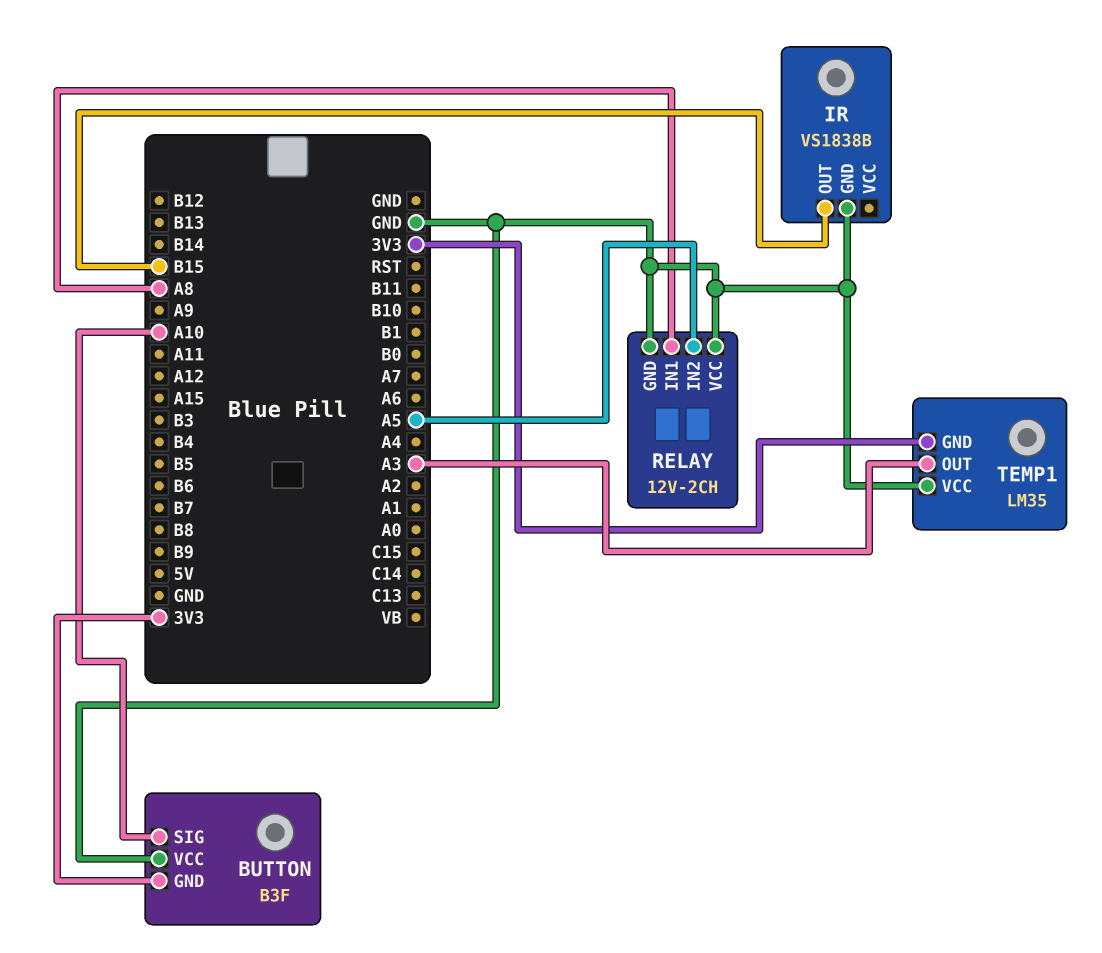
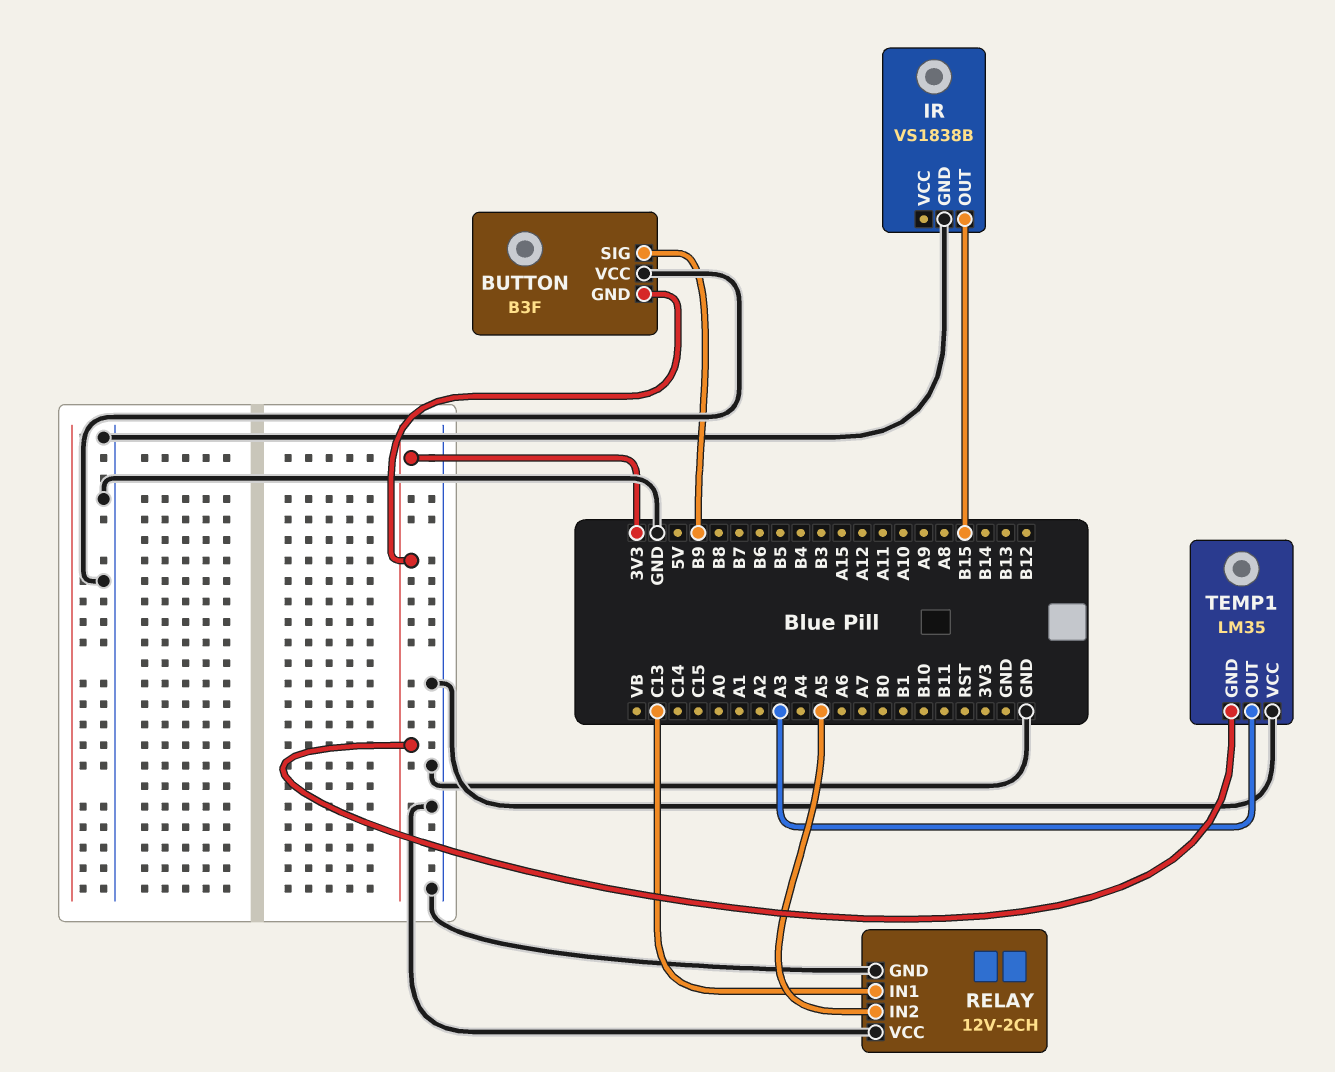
BUTTON pin SIG: A10 -> B9
RELAY pin IN1: A8 -> C13

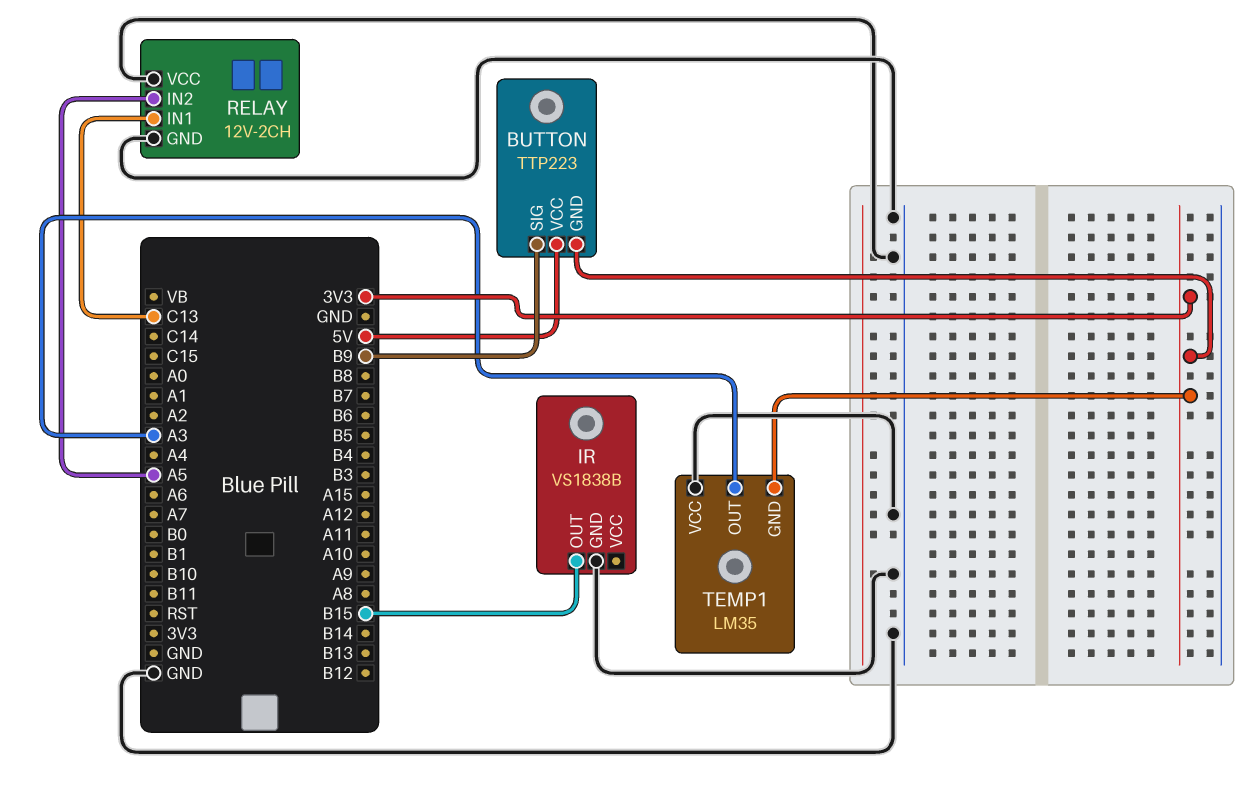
BUTTON: B3F -> TTP223
BUTTON pin VCC: GND -> 5V

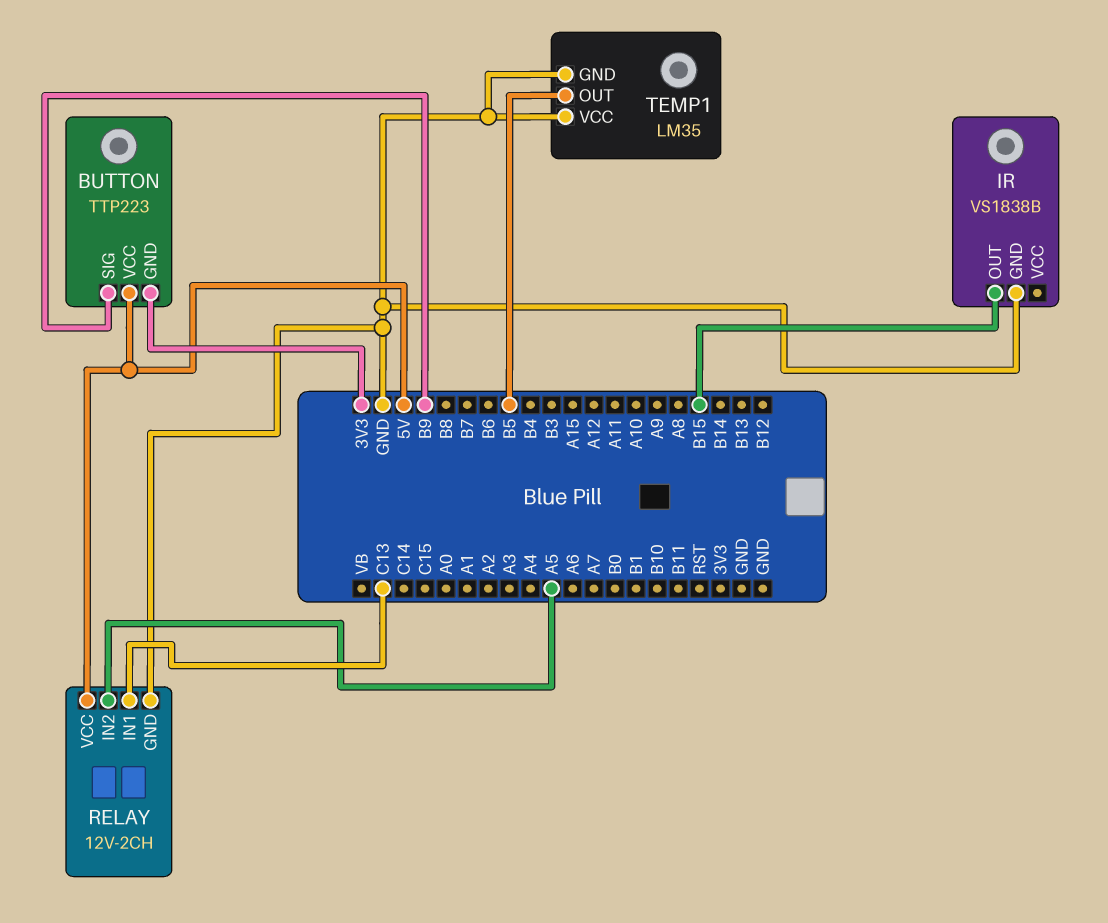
RELAY pin VCC: GND -> 5V
TEMP1 pin GND: 3V3 -> GND
TEMP1 pin OUT: A3 -> B5

